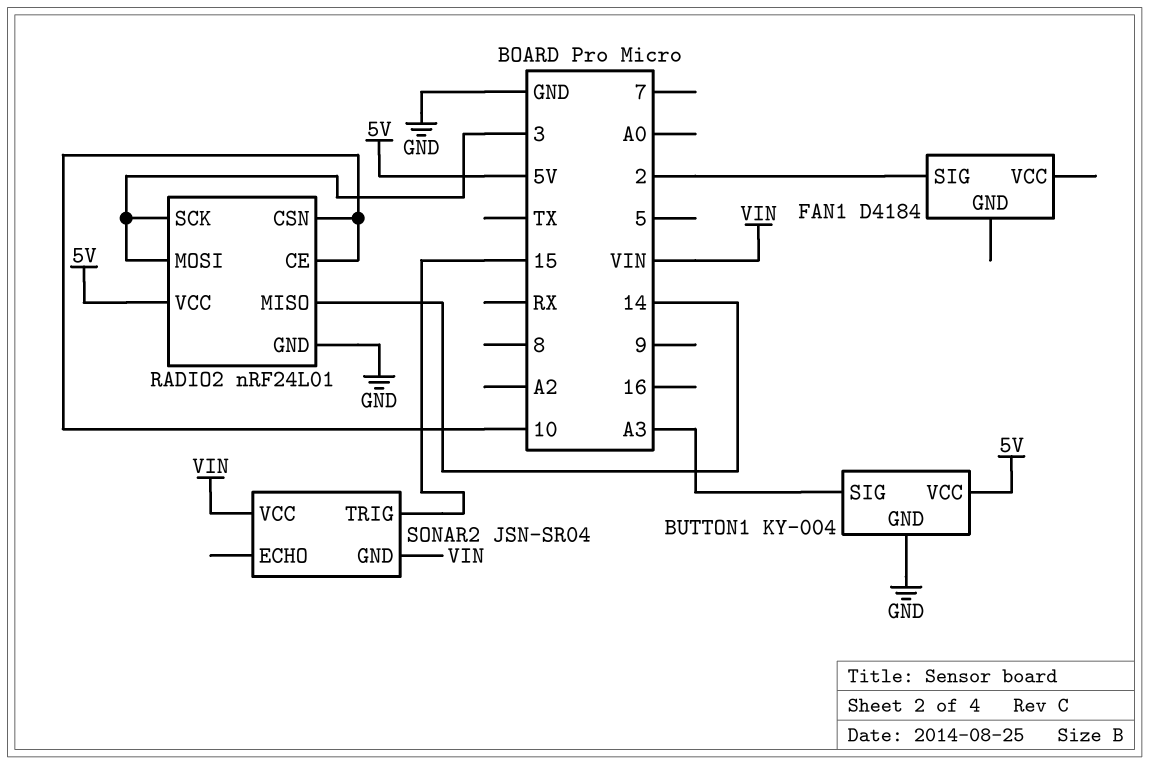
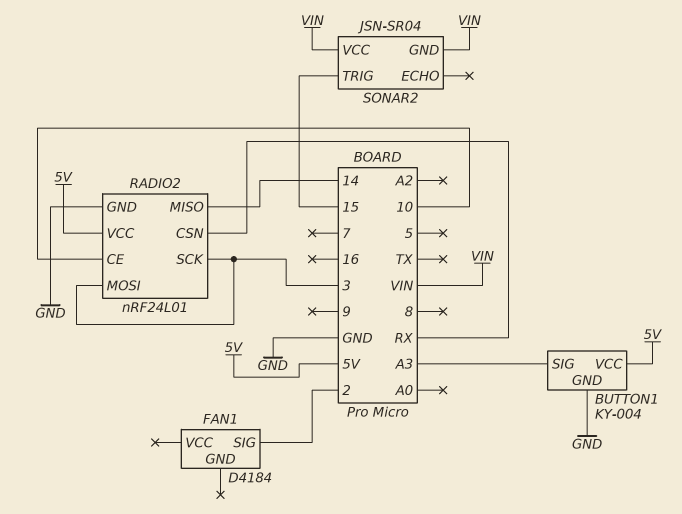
RADIO2 pin CSN: 10 -> RX

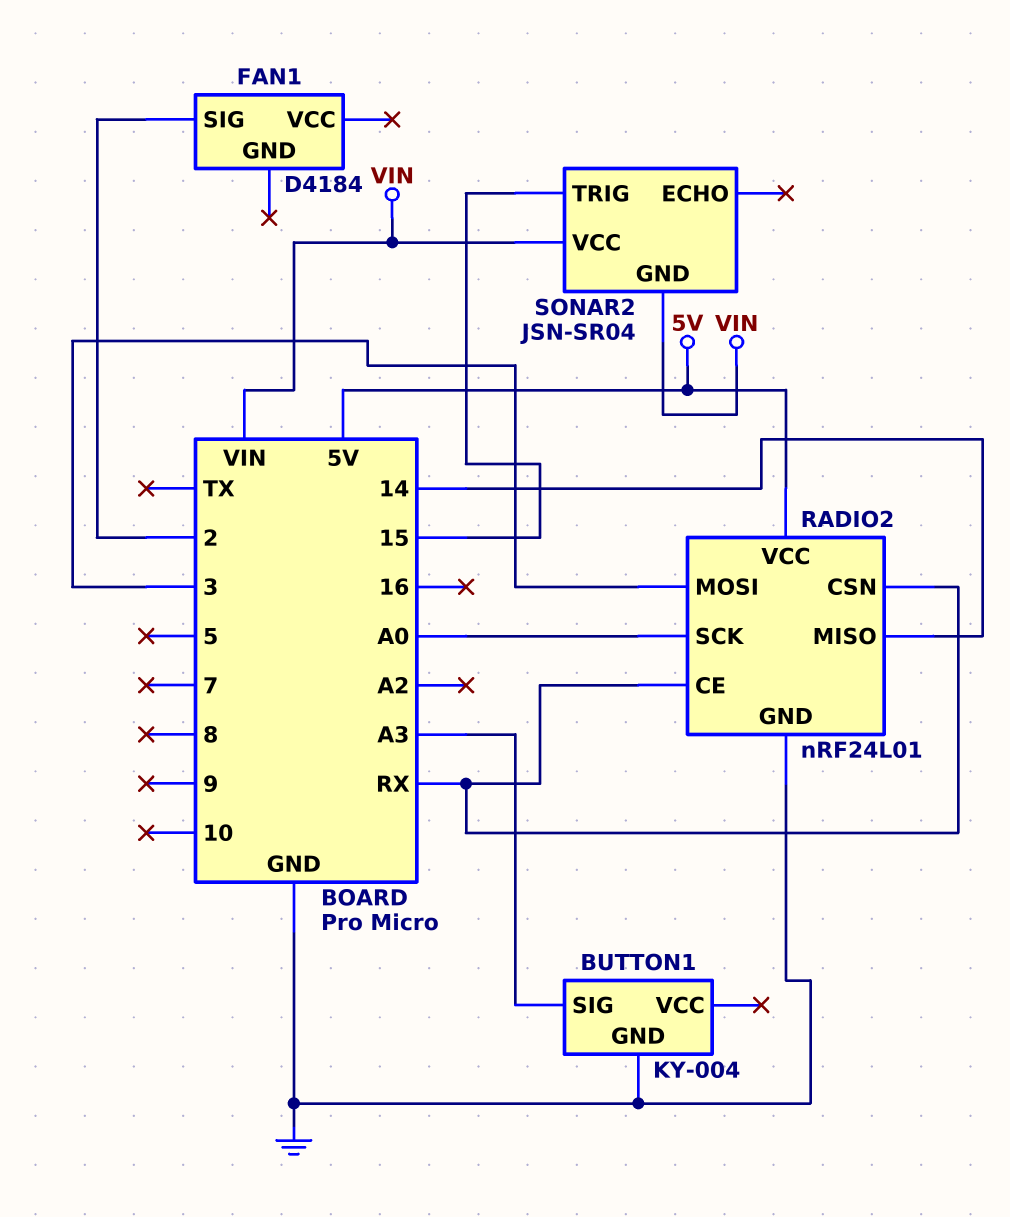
BUTTON1 pin VCC: 5V -> none
RADIO2 pin CE: 10 -> RX
RADIO2 pin SCK: 3 -> A0

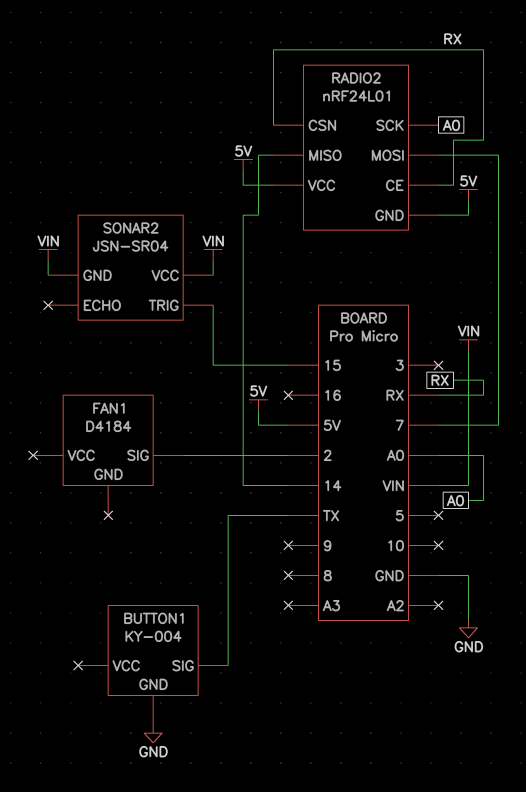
BUTTON1 pin SIG: A3 -> TX
RADIO2 pin GND: GND -> 5V
RADIO2 pin MOSI: 3 -> 7

